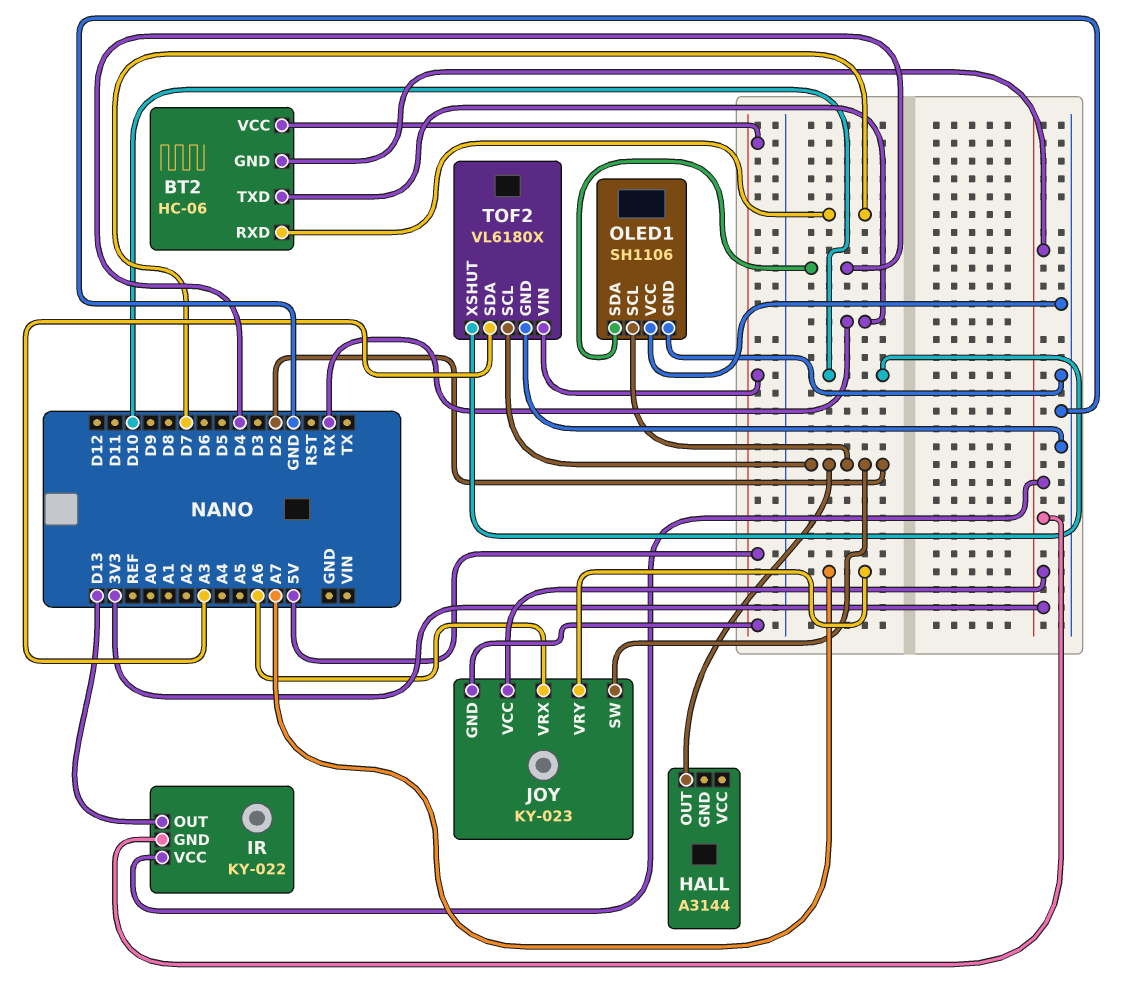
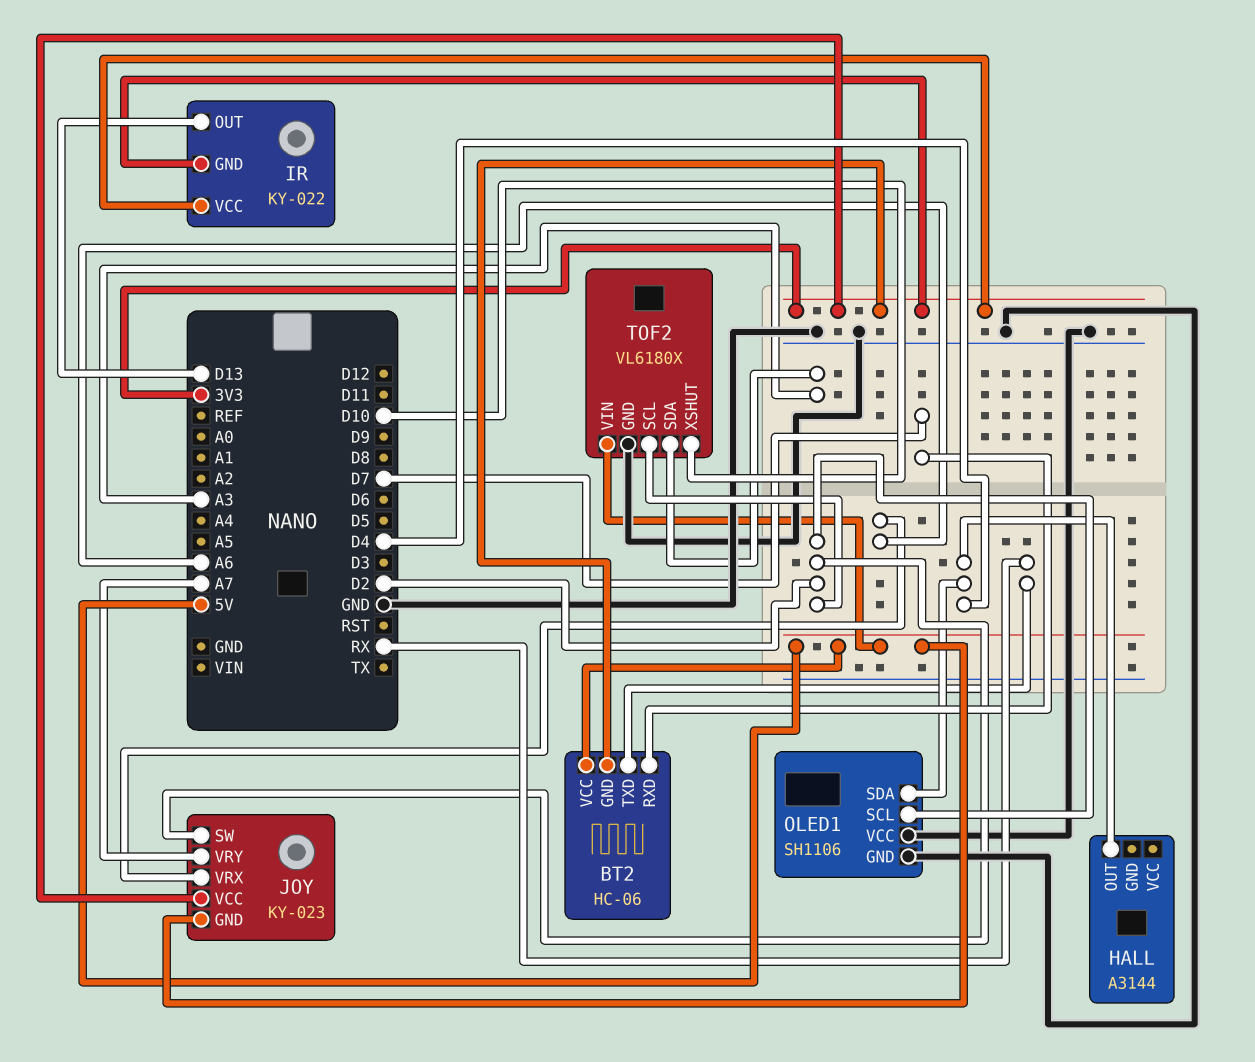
HALL pin OUT: D2 -> D4

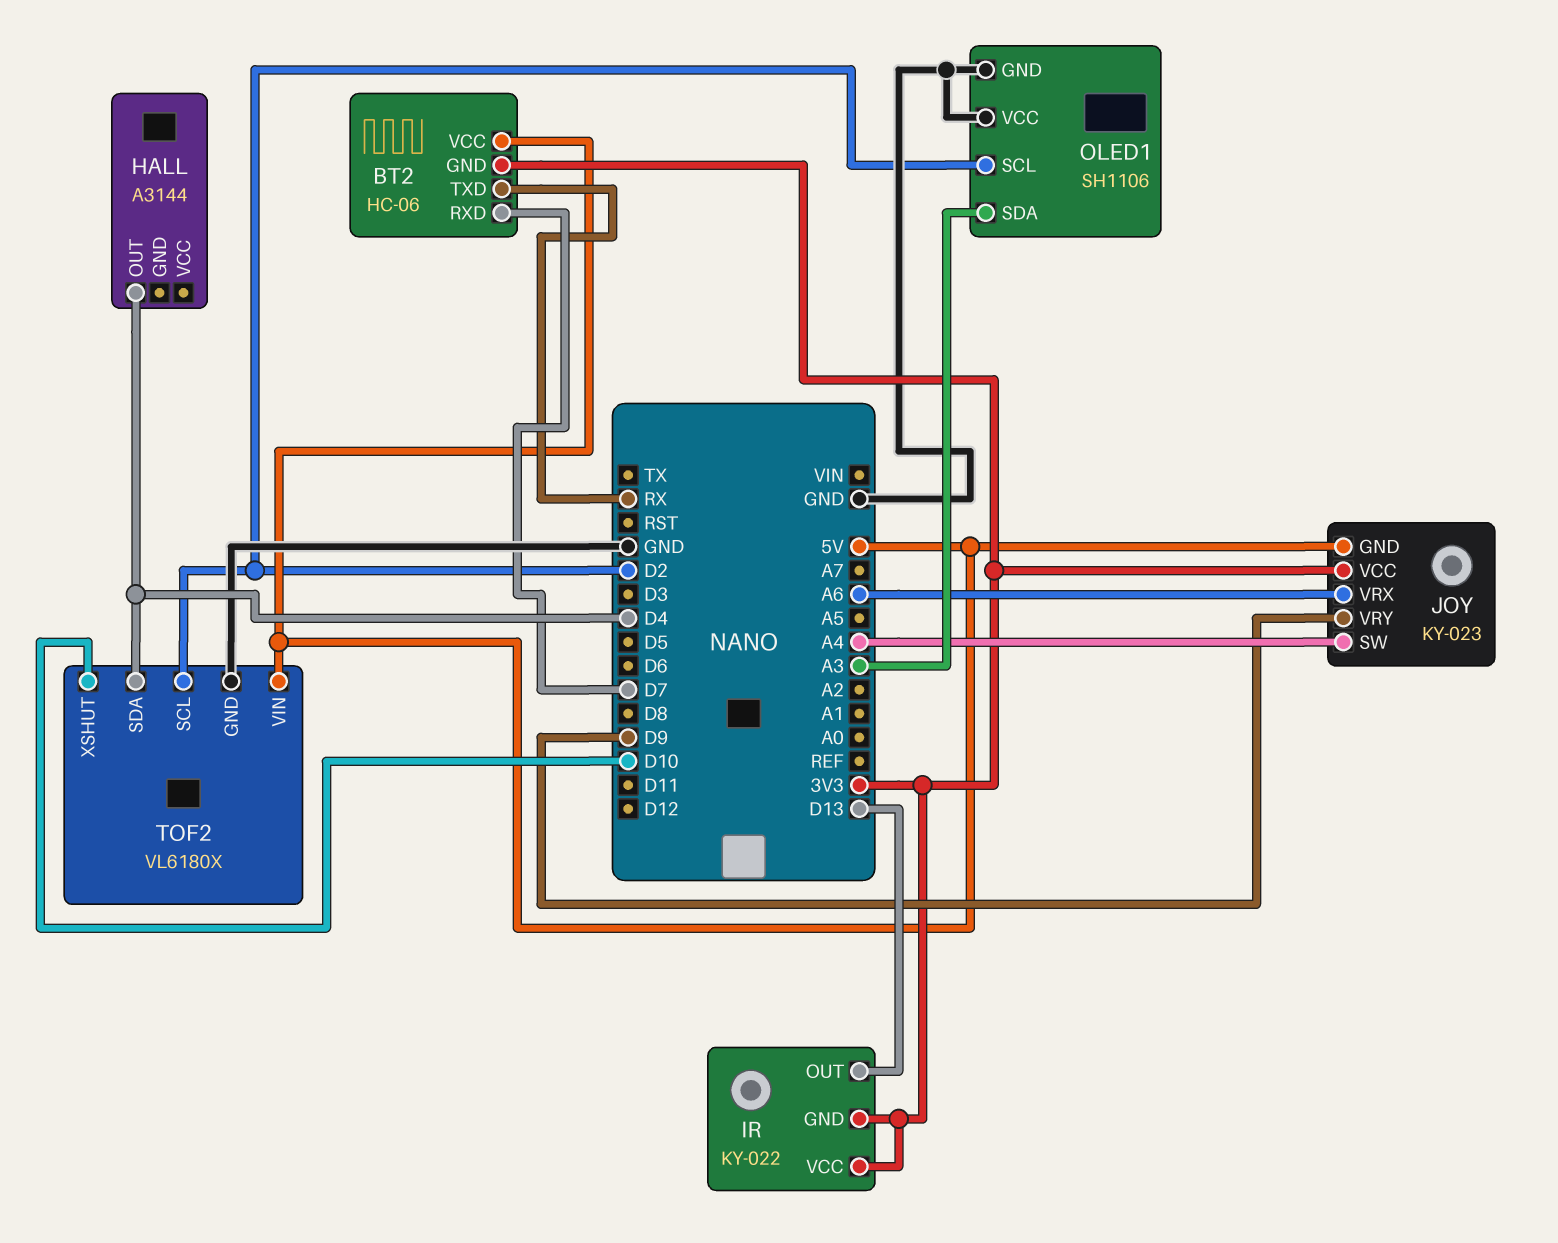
JOY pin SW: D2 -> A4
JOY pin VRY: A7 -> D9
OLED1 pin SDA: D4 -> A3
TOF2 pin SDA: A3 -> D4

